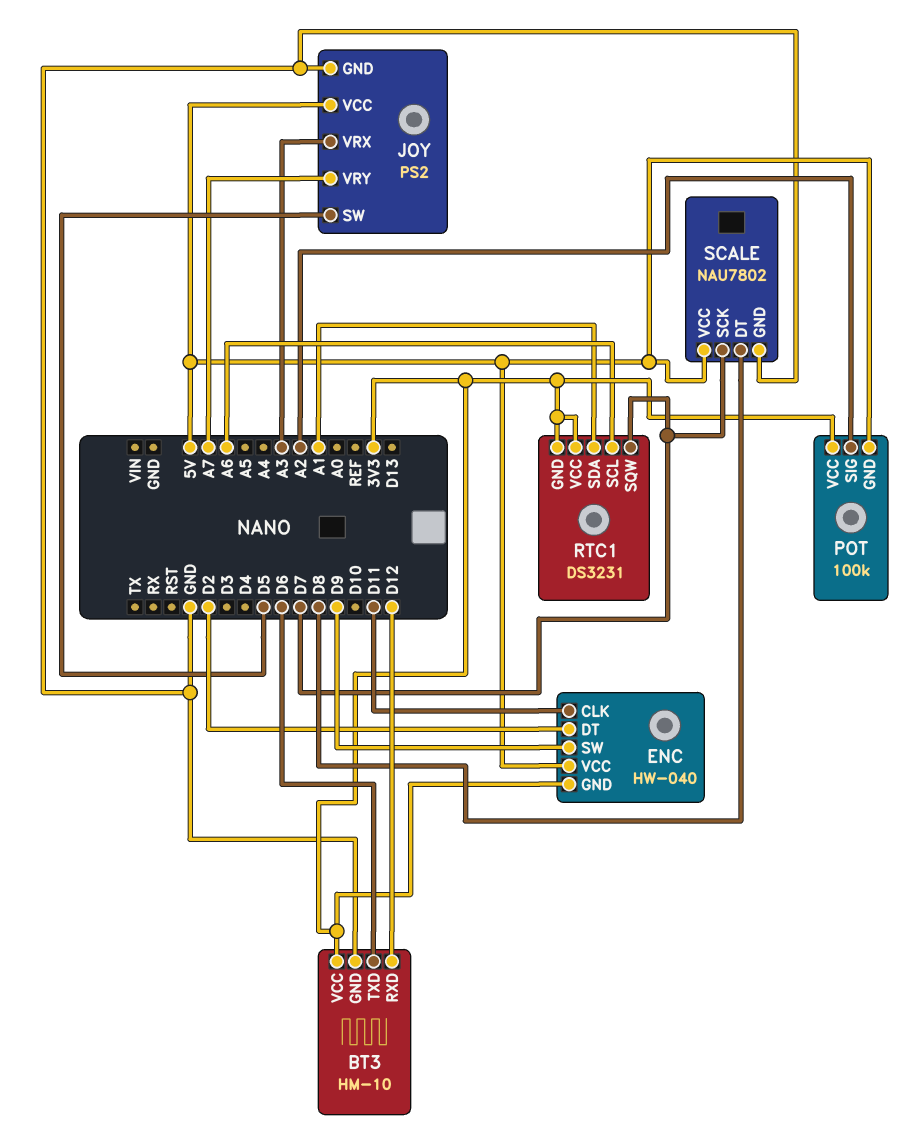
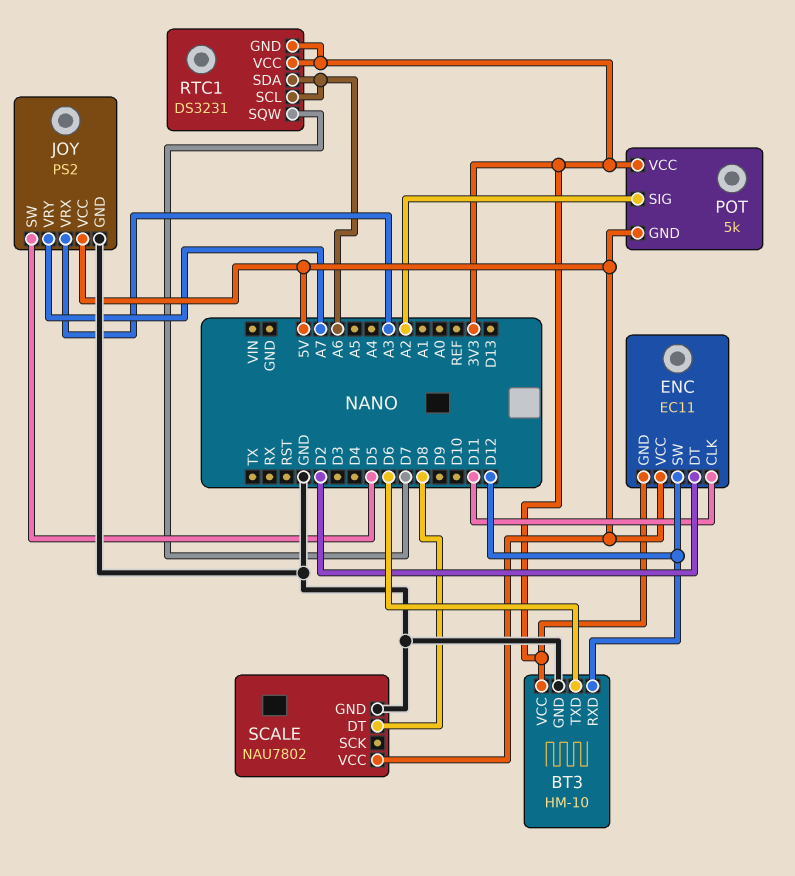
ENC: HW-040 -> EC11
ENC pin SW: D9 -> D12
POT: 100k -> 5k
RTC1 pin SDA: A1 -> A6
SCALE pin SCK: D7 -> none

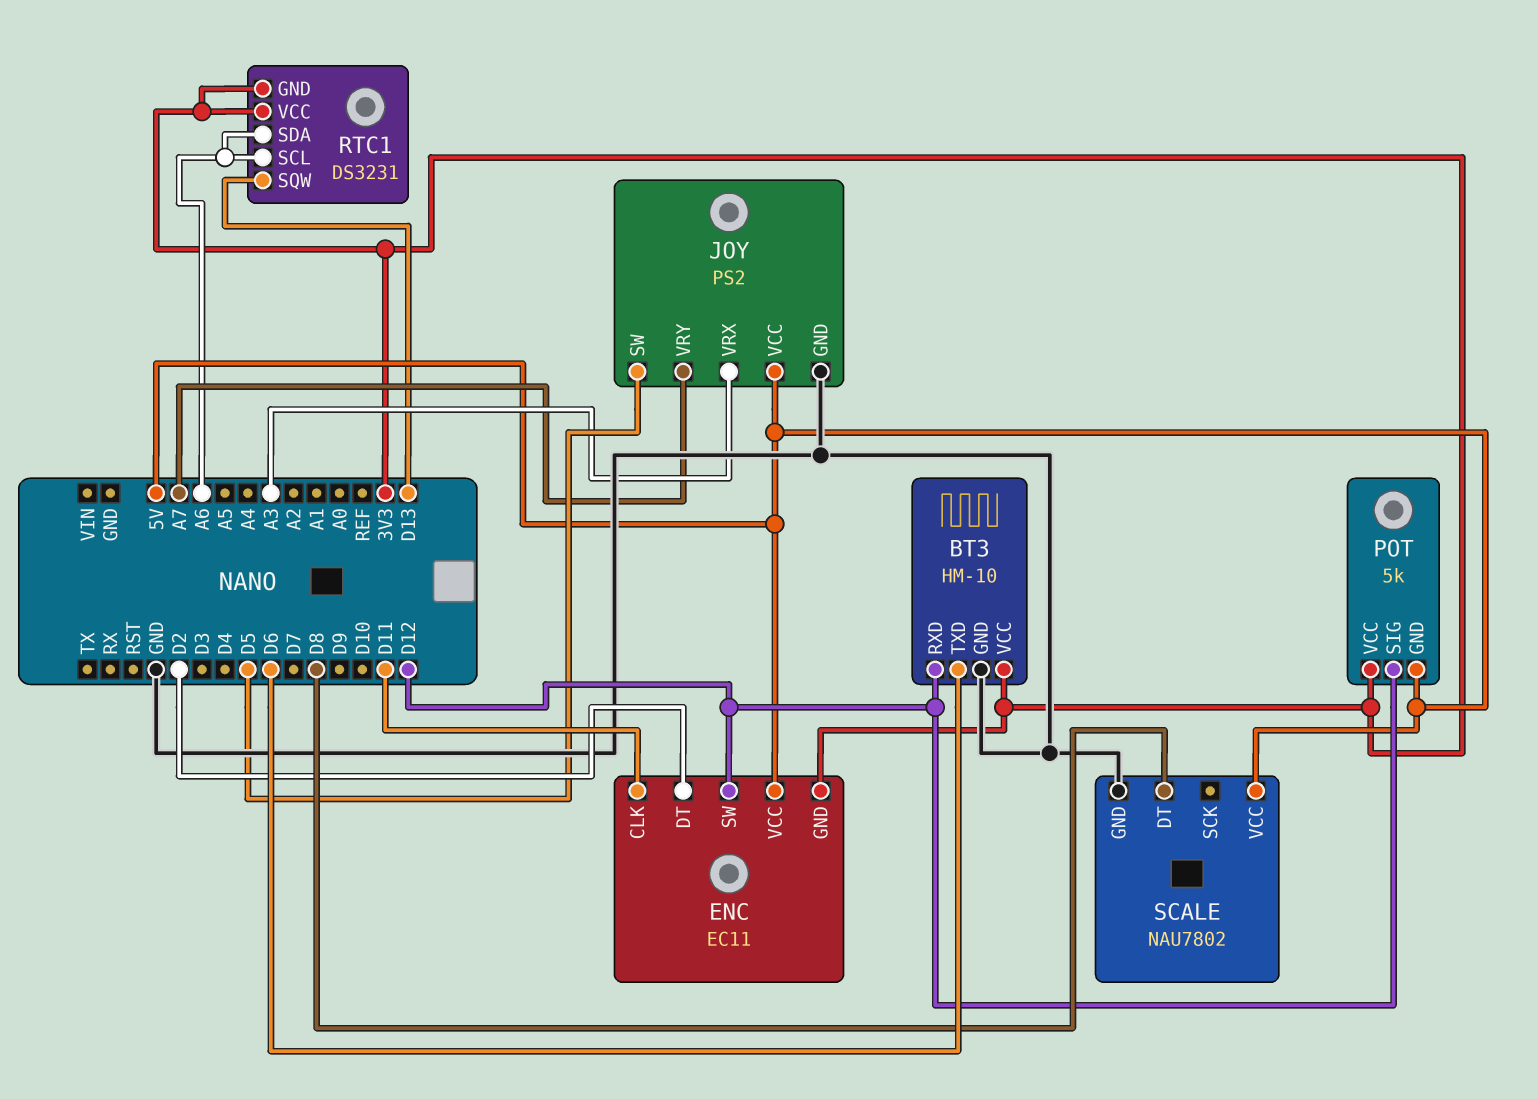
POT pin SIG: A2 -> D12
RTC1 pin SQW: D7 -> D13

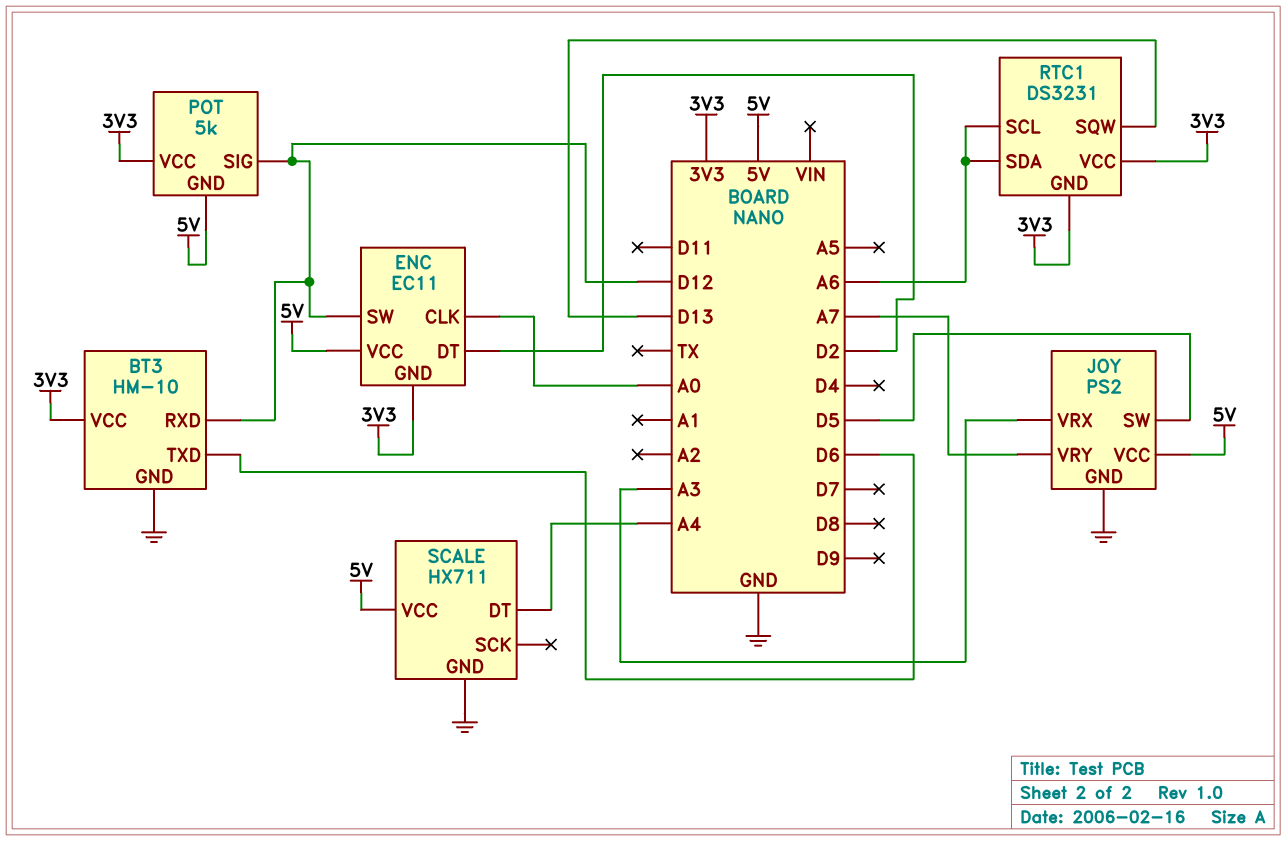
ENC pin CLK: D11 -> A0
SCALE: NAU7802 -> HX711
SCALE pin DT: D8 -> A4

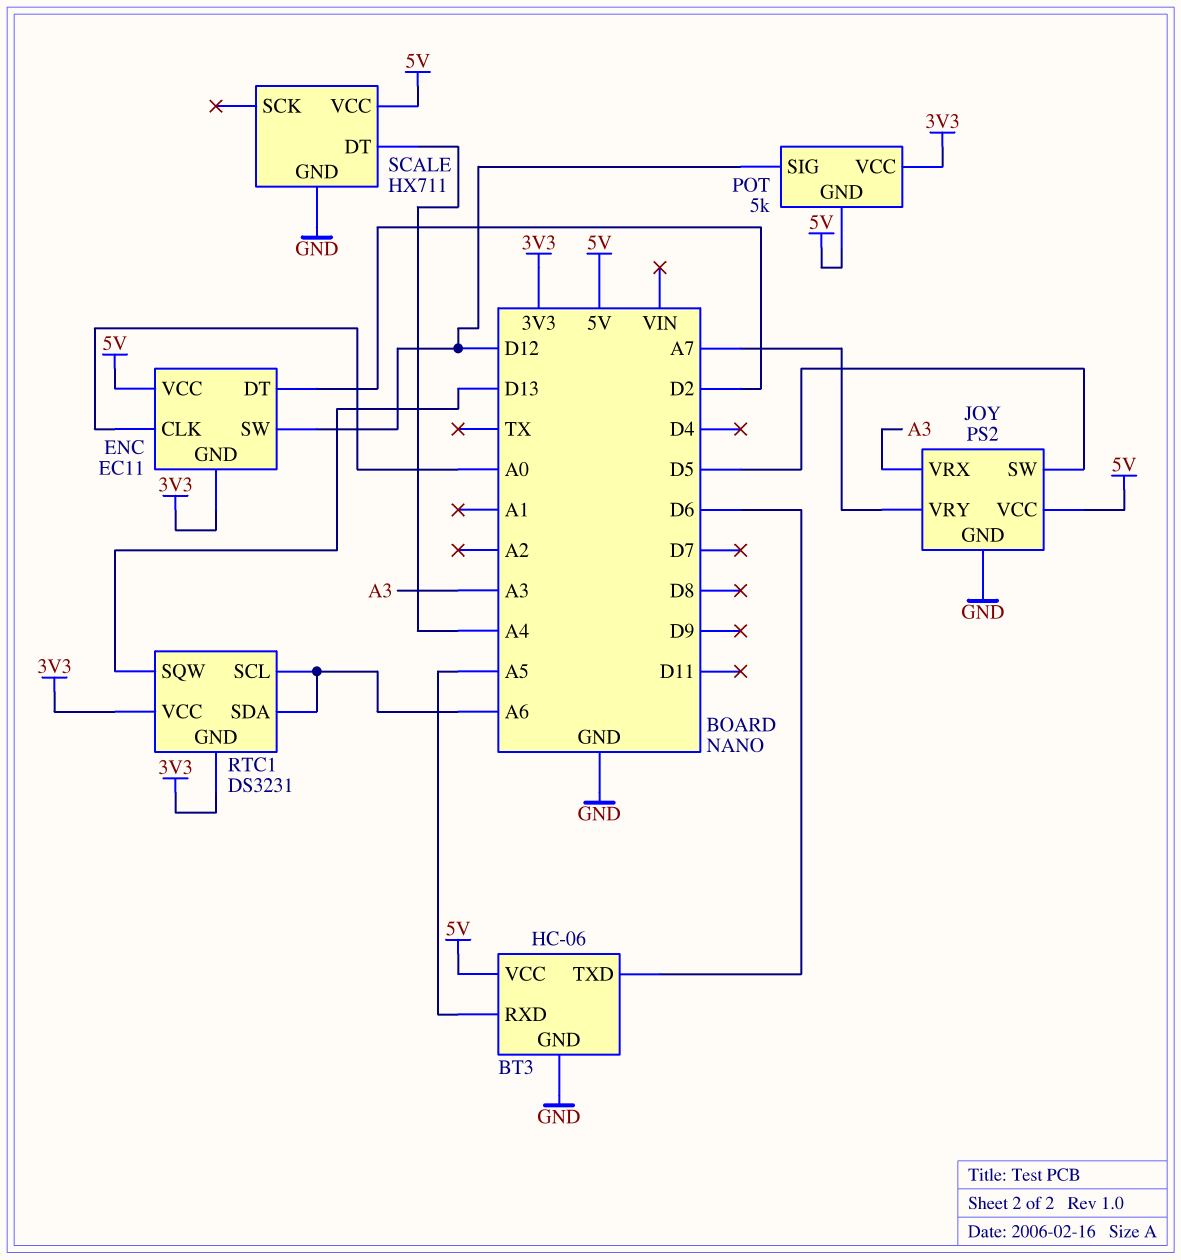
BT3: HM-10 -> HC-06
BT3 pin RXD: D12 -> A5
BT3 pin VCC: 3V3 -> 5V

